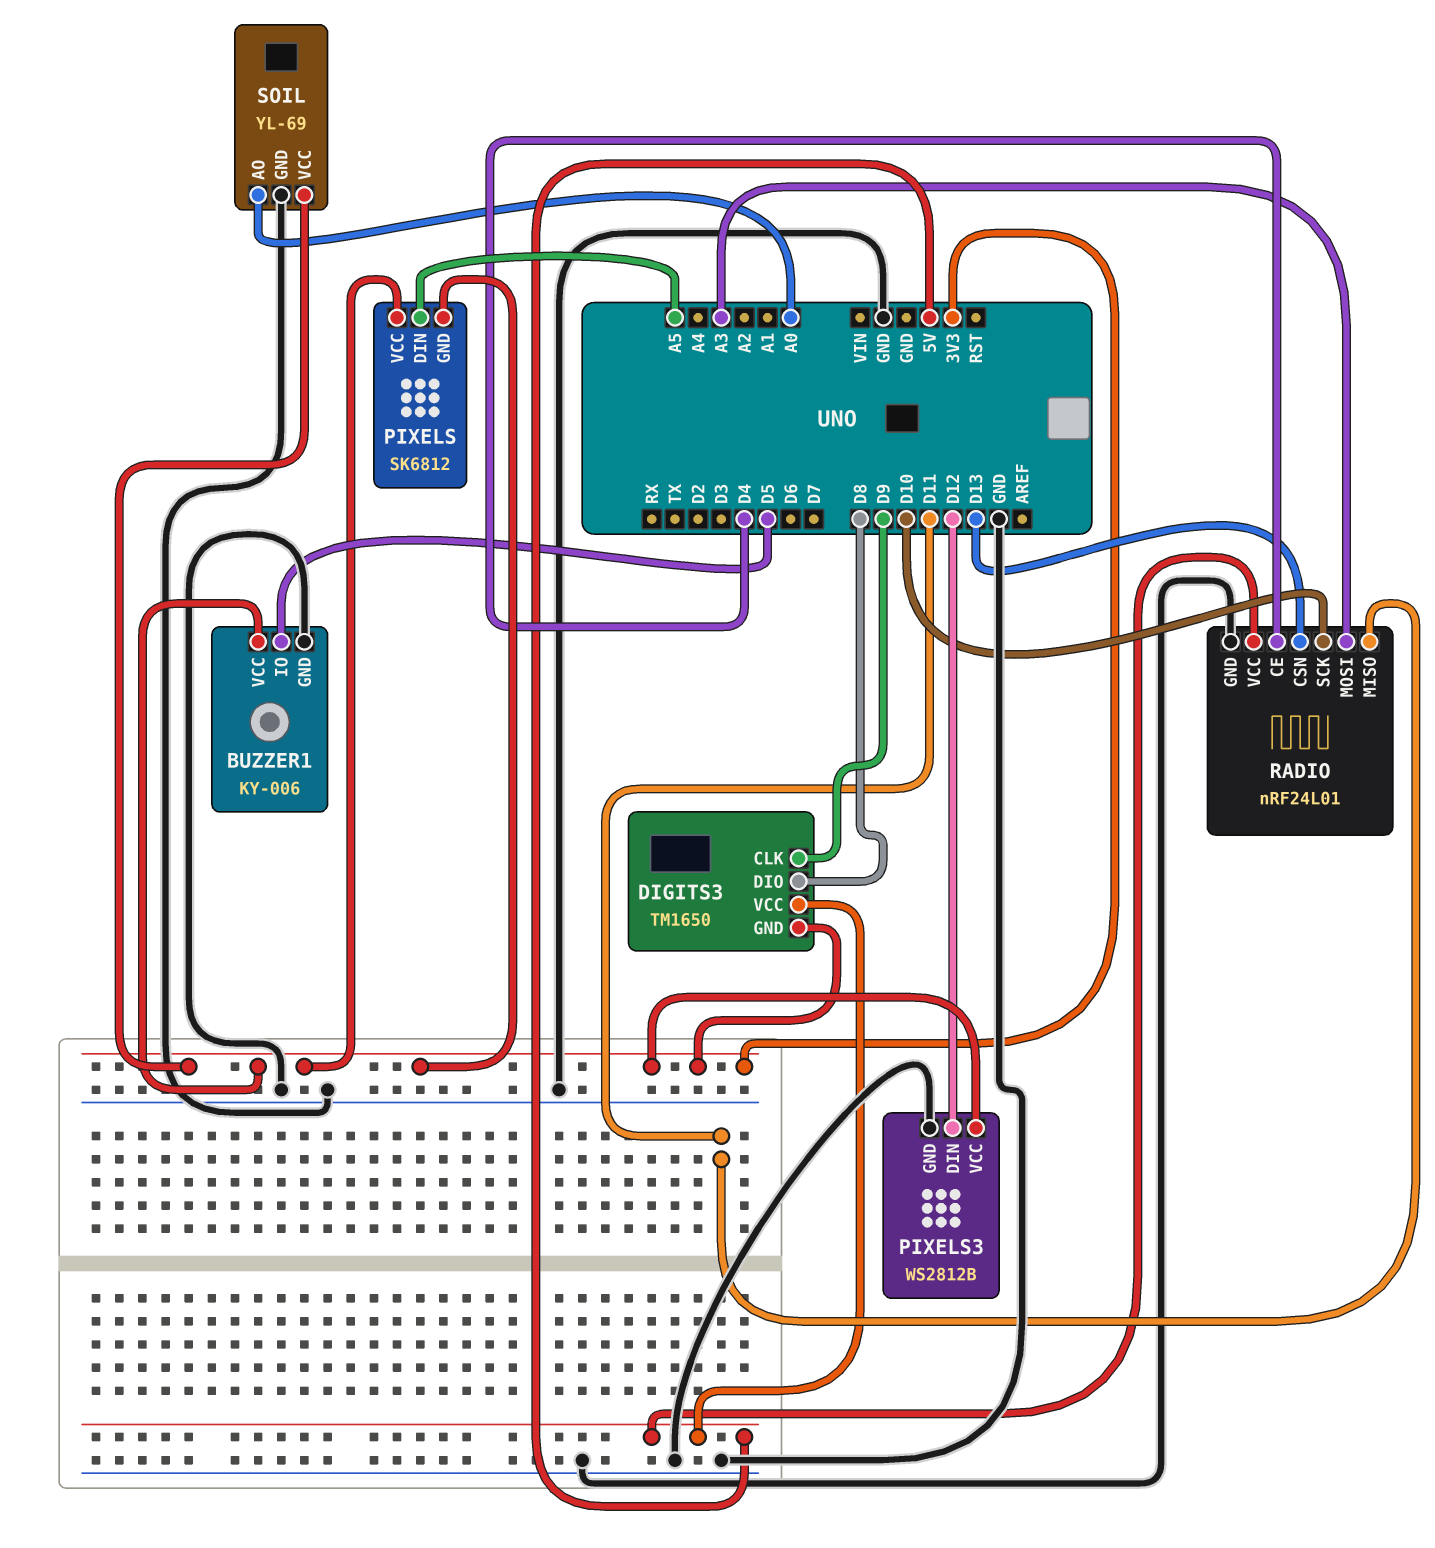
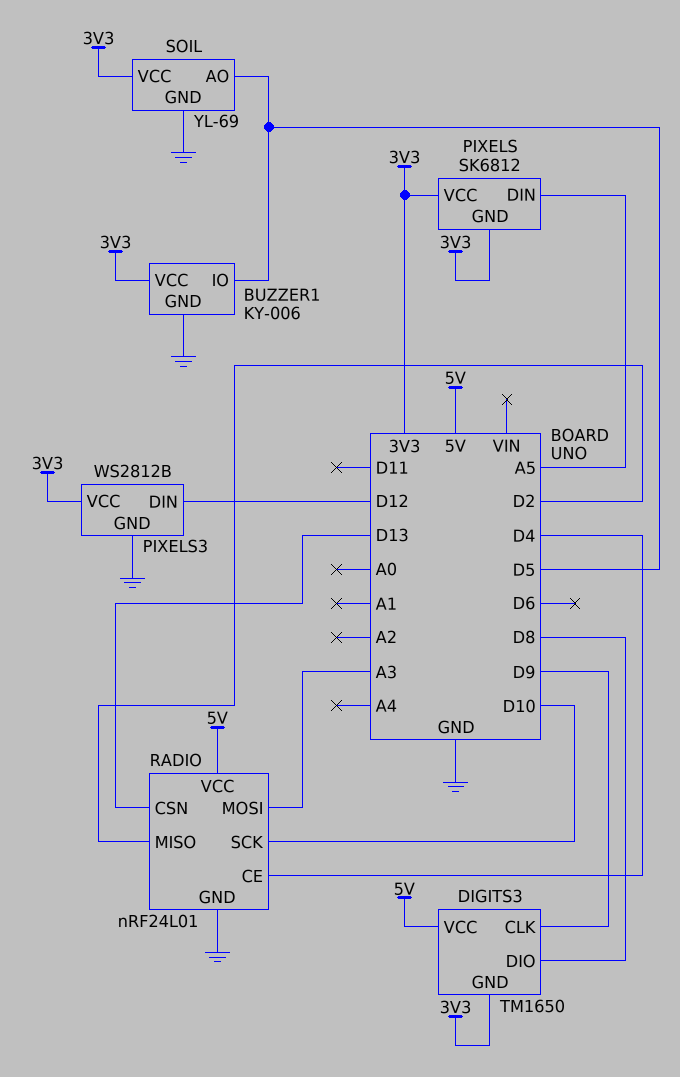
RADIO pin MISO: D11 -> D2
SOIL pin AO: A0 -> D5

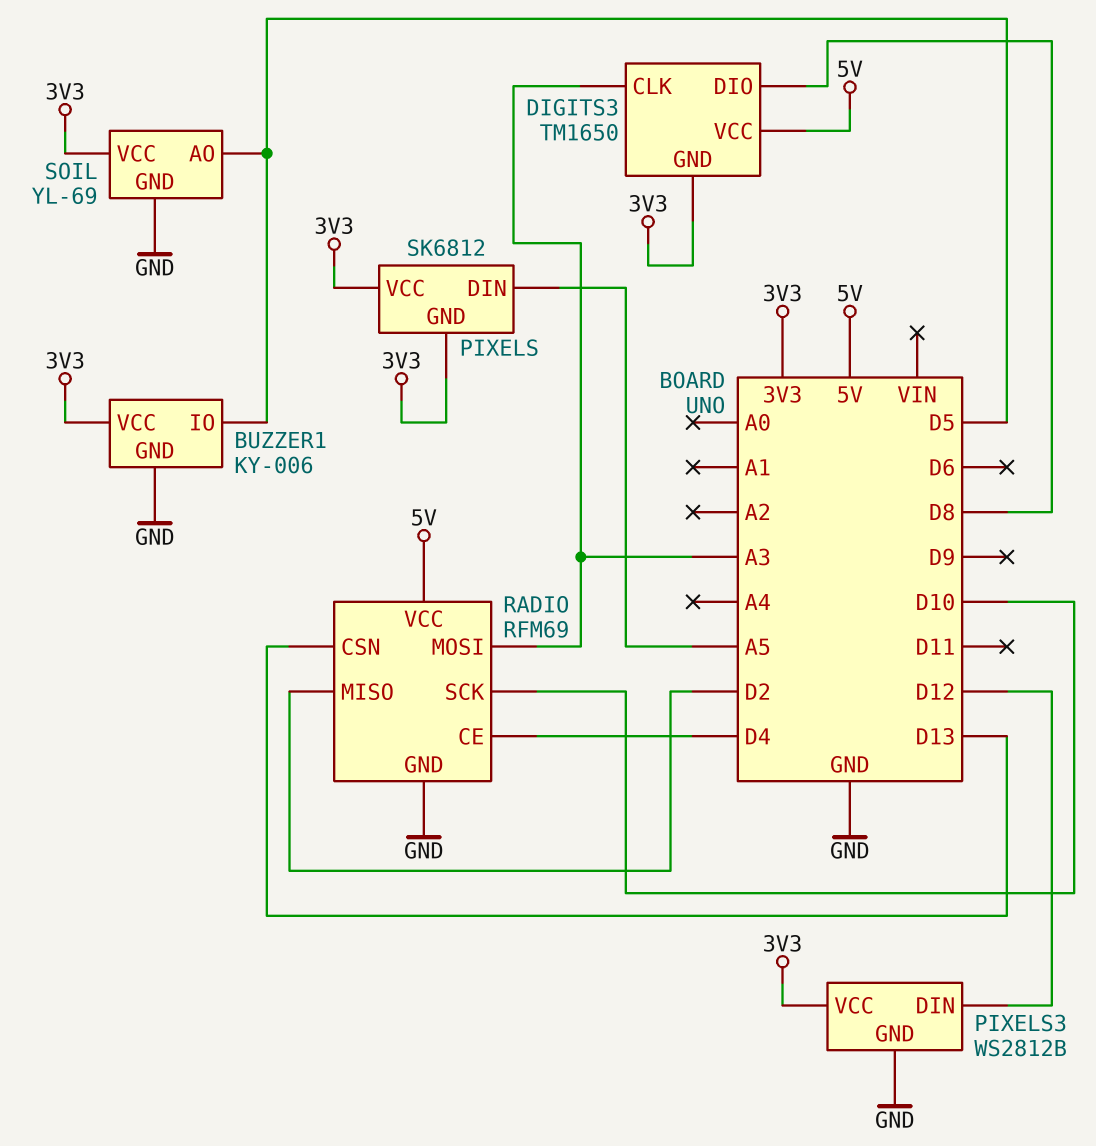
DIGITS3 pin CLK: D9 -> A3
RADIO: nRF24L01 -> RFM69

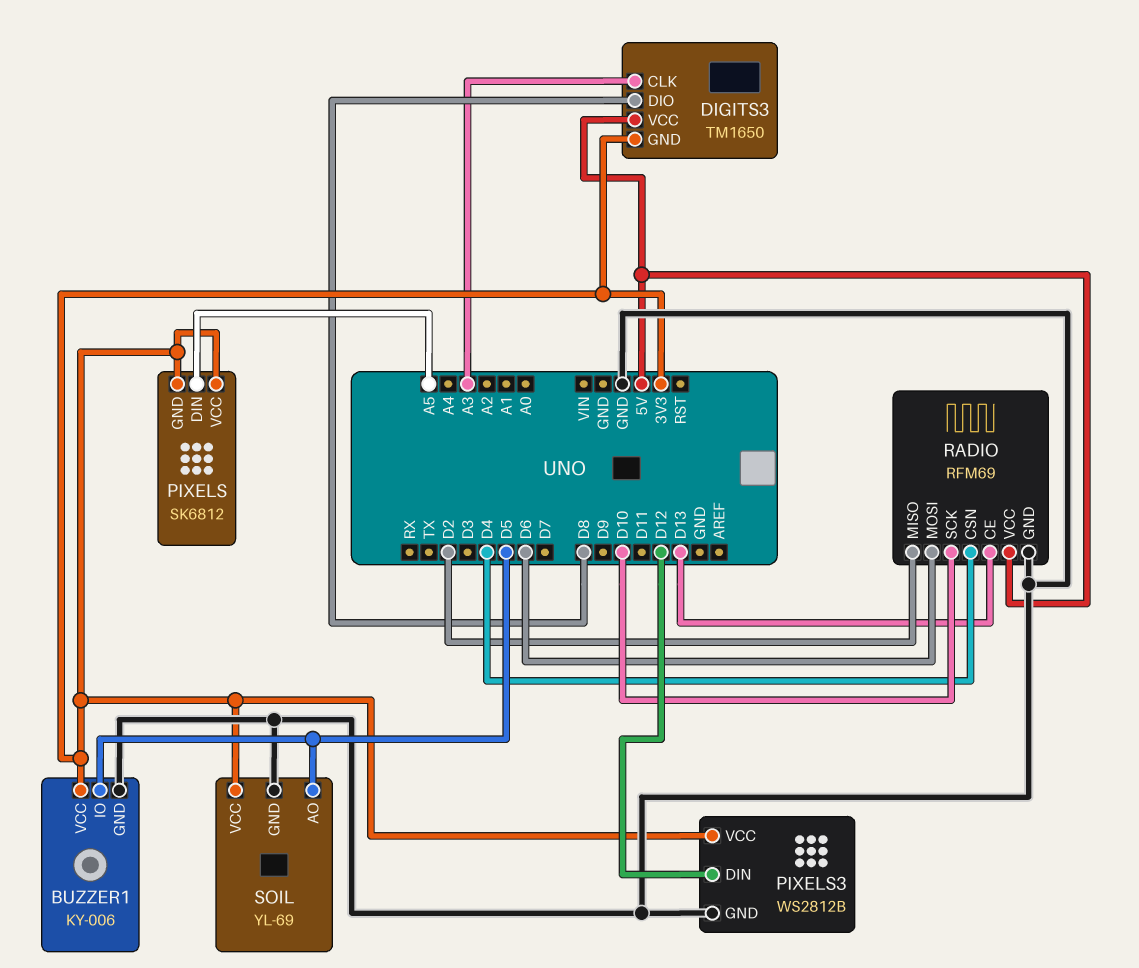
RADIO pin CE: D4 -> D13
RADIO pin CSN: D13 -> D4
RADIO pin MOSI: A3 -> D6

